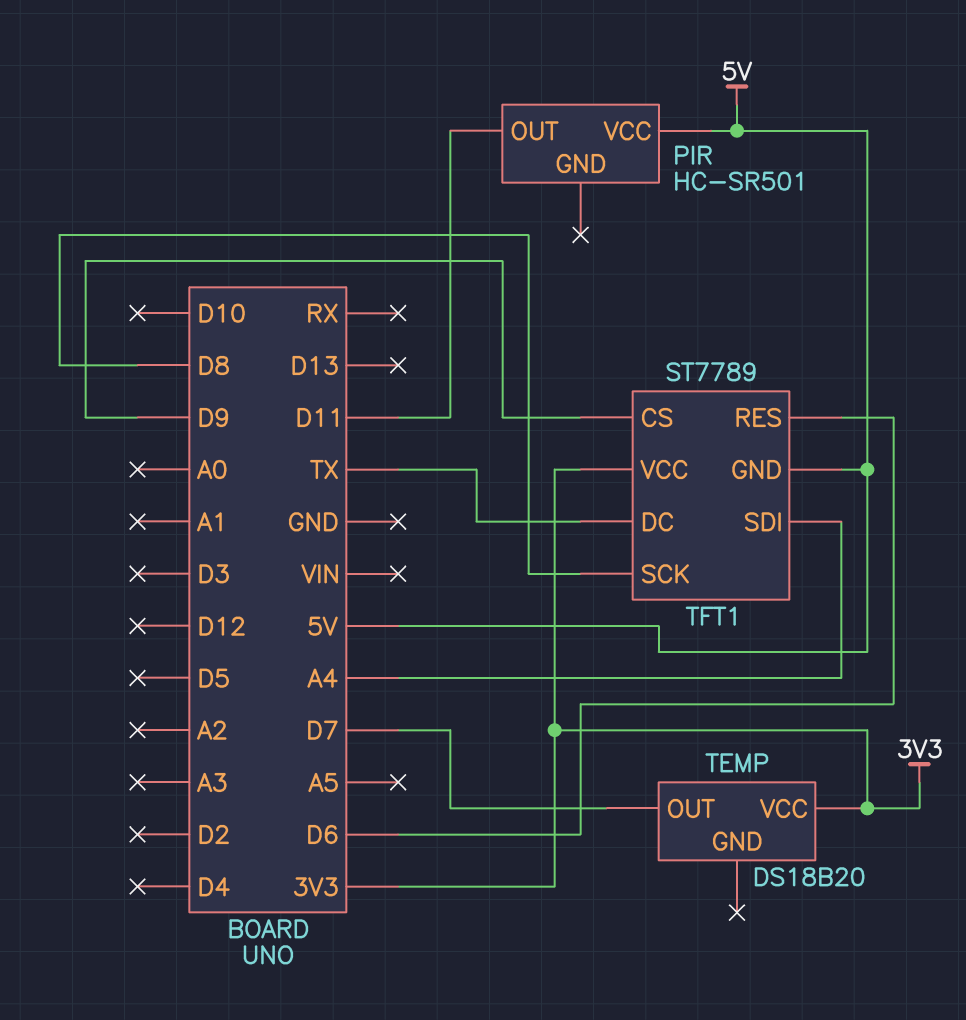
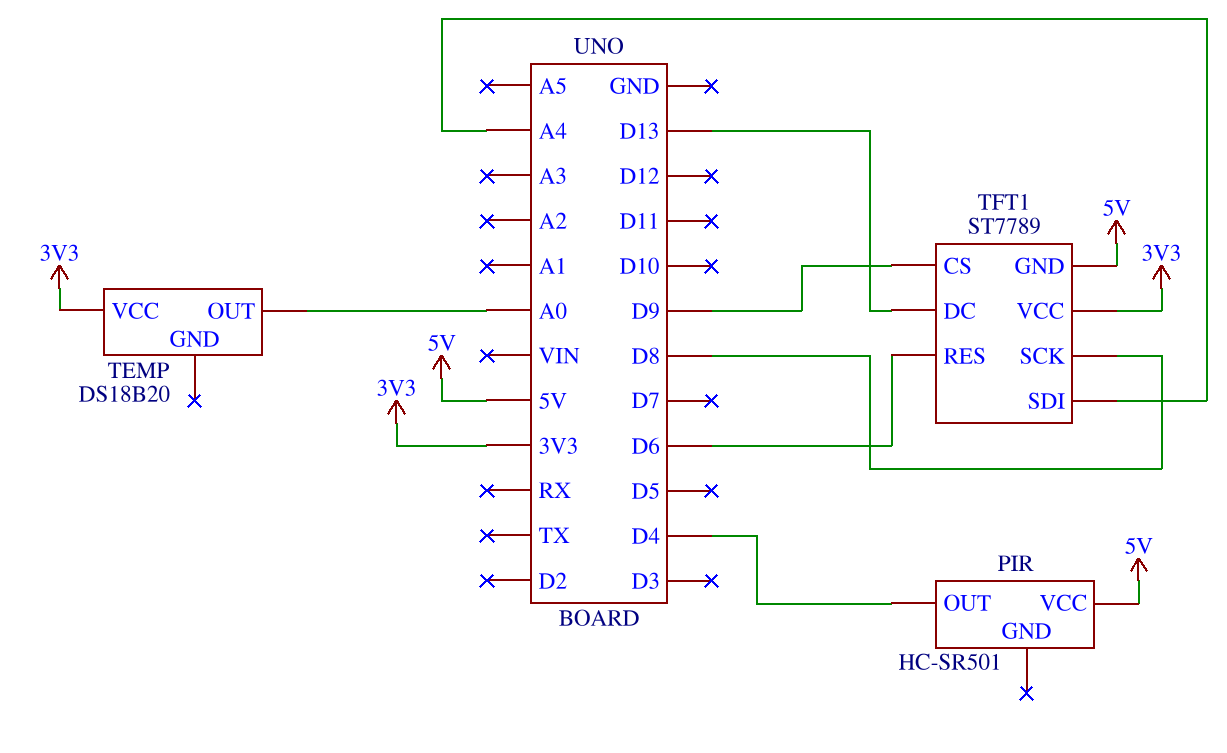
PIR pin OUT: D11 -> D4
TEMP pin OUT: D7 -> A0
TFT1 pin DC: TX -> D13

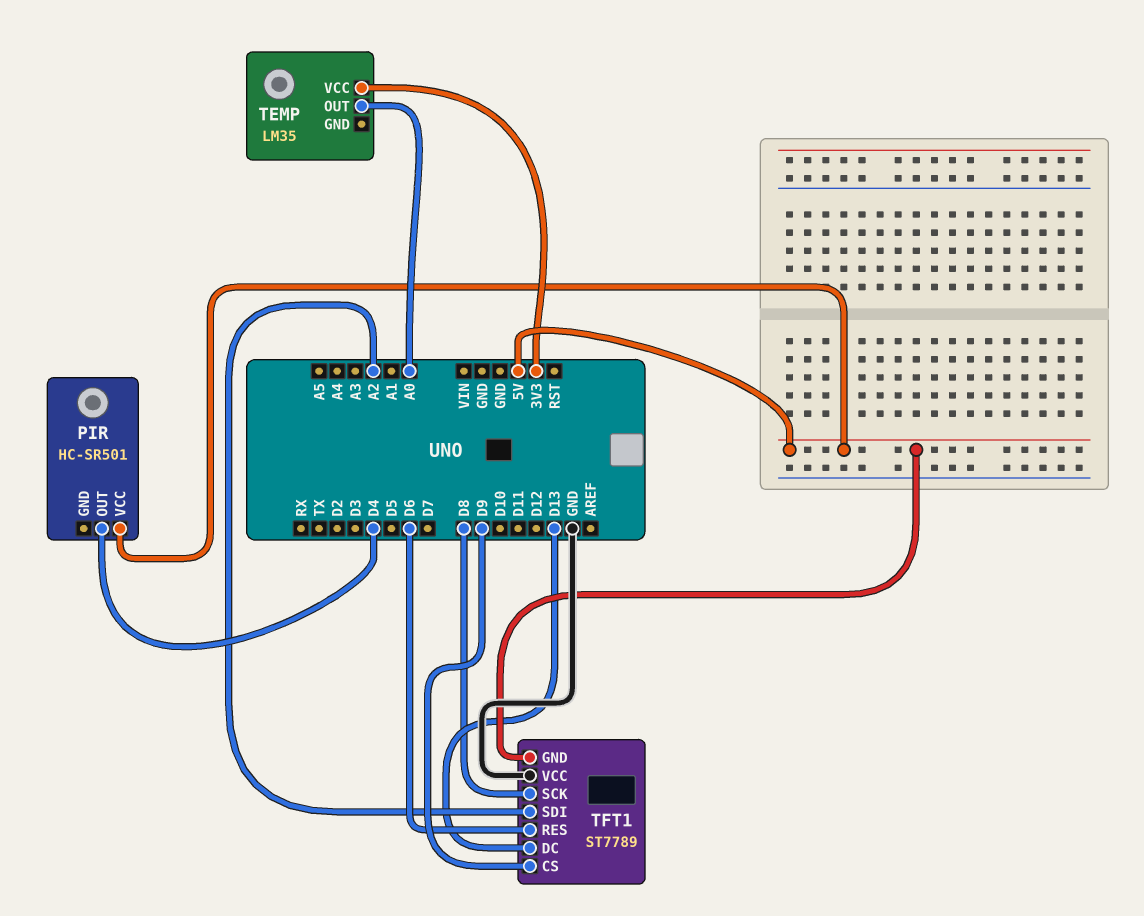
TEMP: DS18B20 -> LM35
TFT1 pin SDI: A4 -> A2
TFT1 pin VCC: 3V3 -> GND

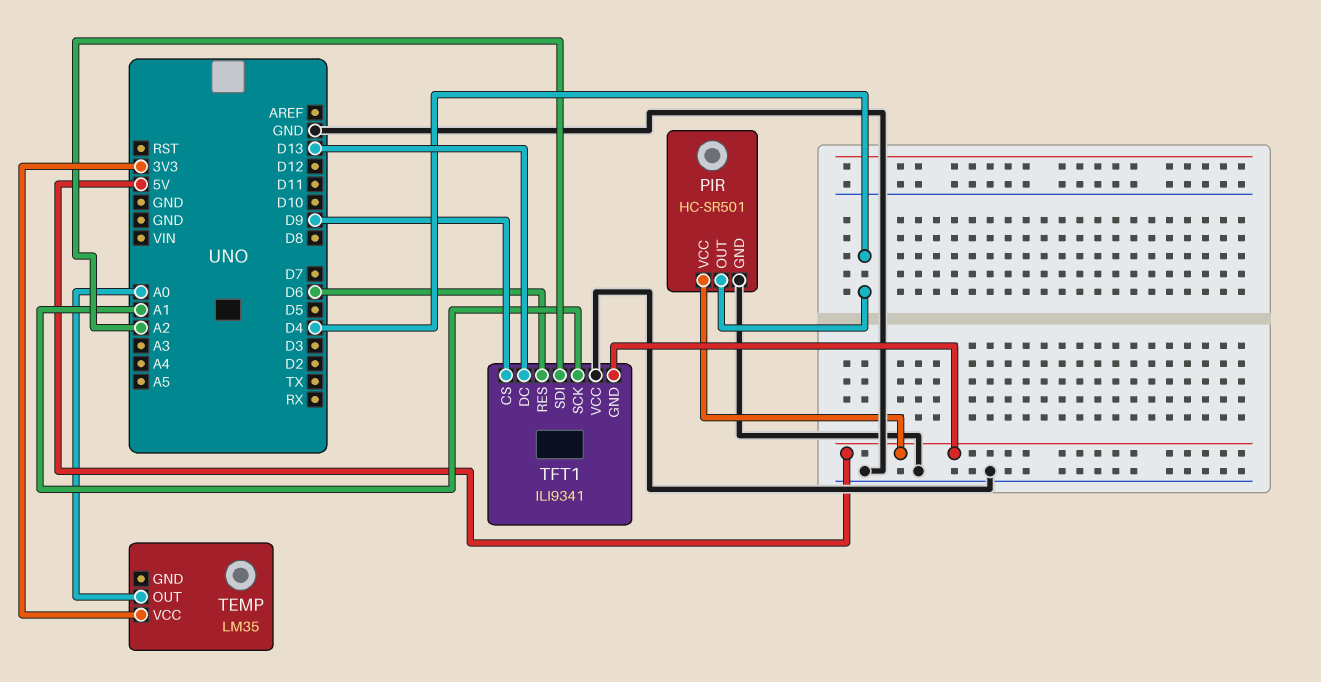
PIR pin GND: none -> GND
TFT1: ST7789 -> ILI9341
TFT1 pin SCK: D8 -> A1

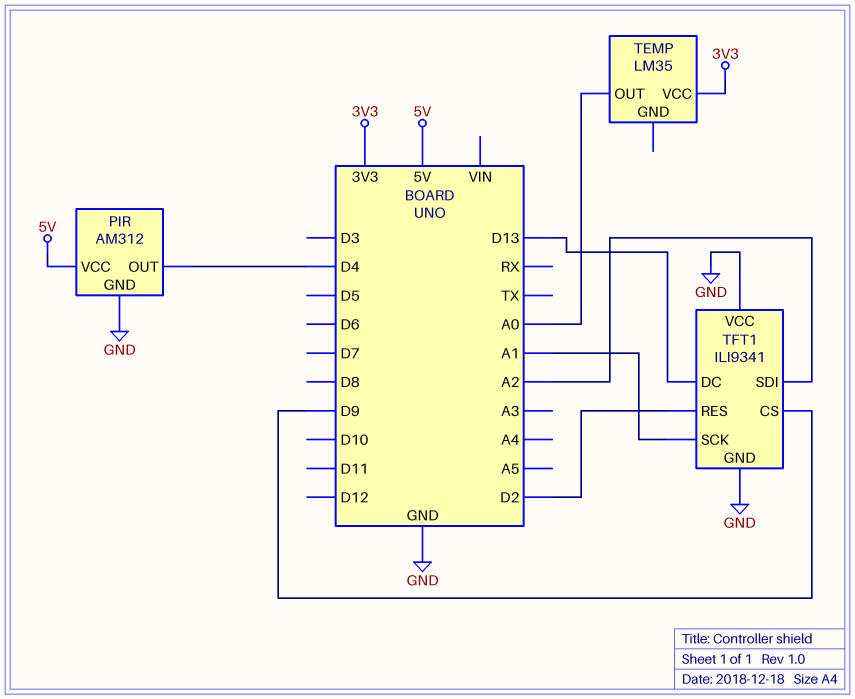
PIR: HC-SR501 -> AM312
TFT1 pin GND: 5V -> GND
TFT1 pin RES: D6 -> D2

